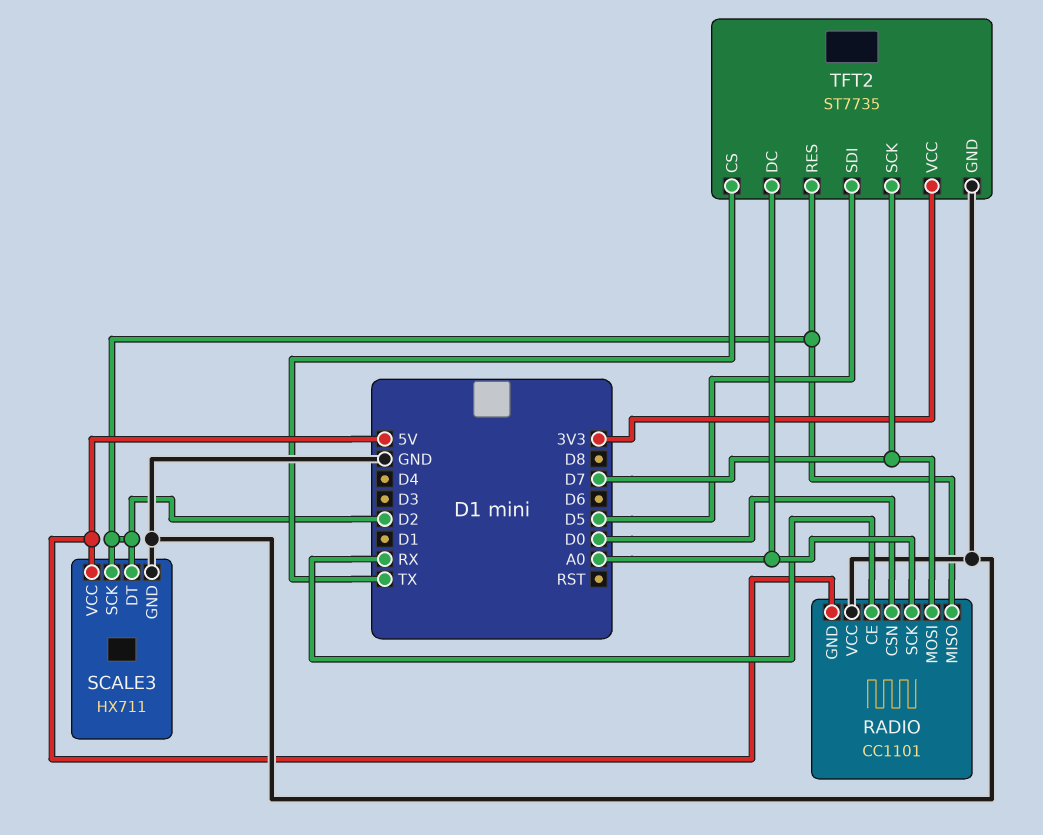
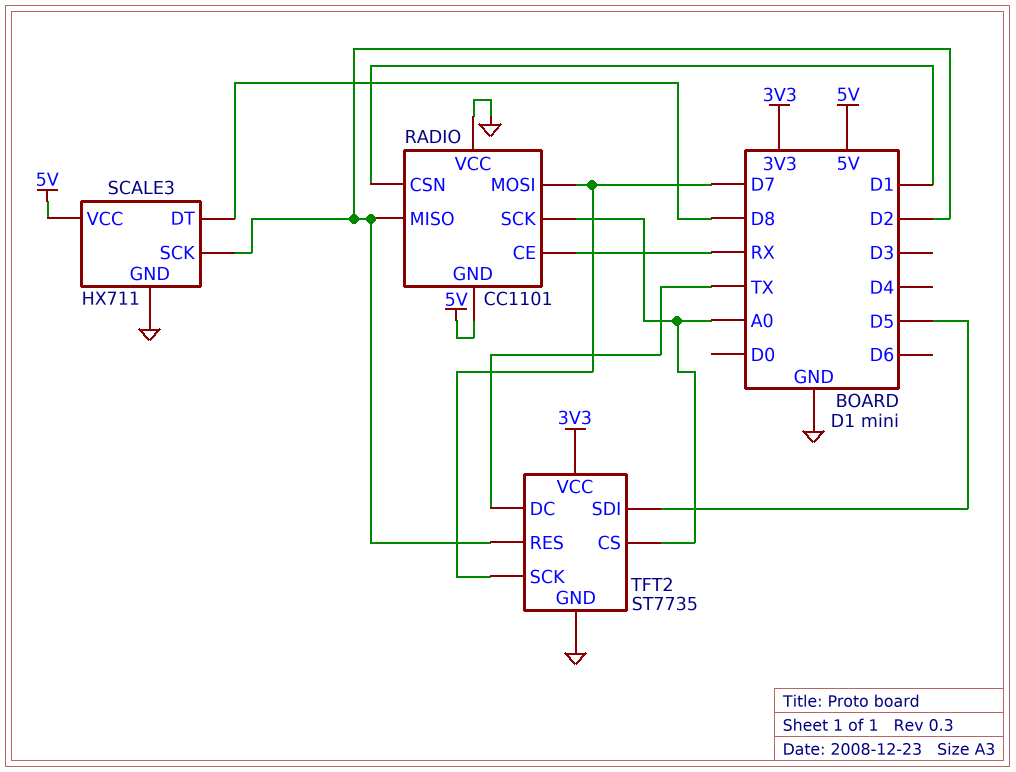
RADIO pin CSN: D0 -> D1
SCALE3 pin DT: D2 -> D8
TFT2 pin CS: TX -> A0
TFT2 pin DC: A0 -> TX

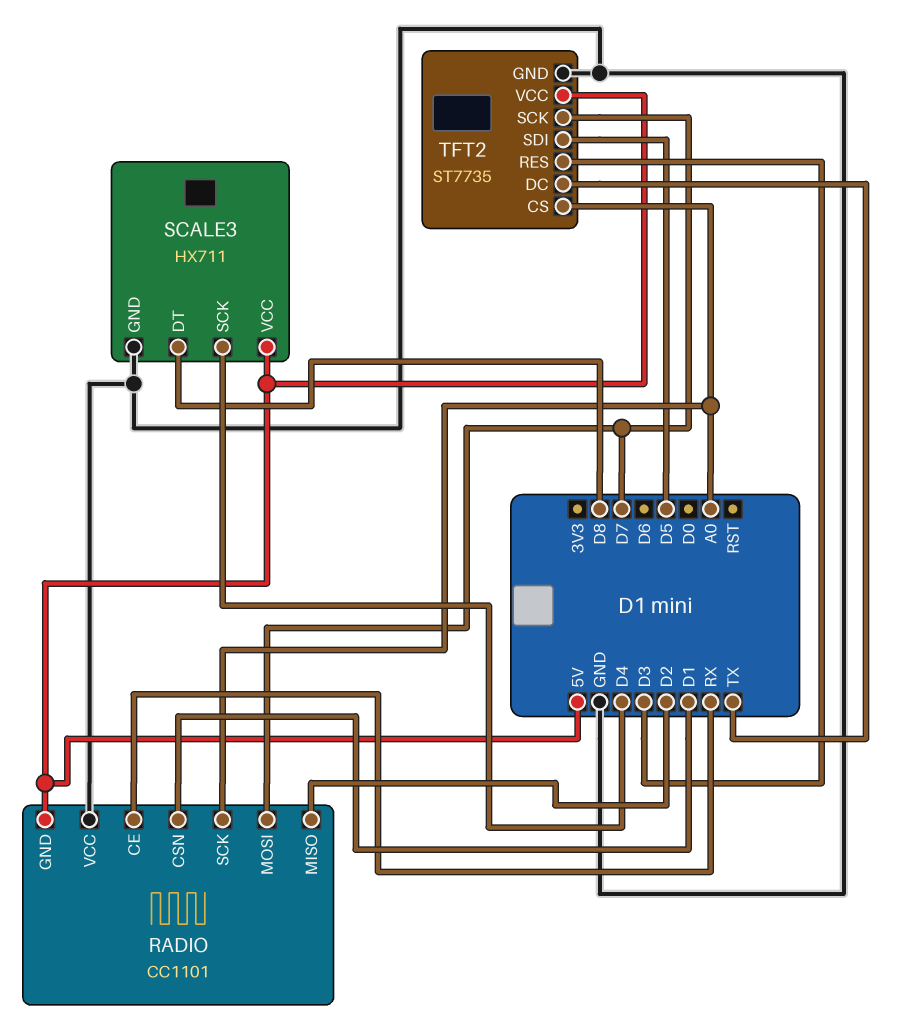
SCALE3 pin SCK: D2 -> D4
TFT2 pin RES: D2 -> D3
TFT2 pin VCC: 3V3 -> 5V

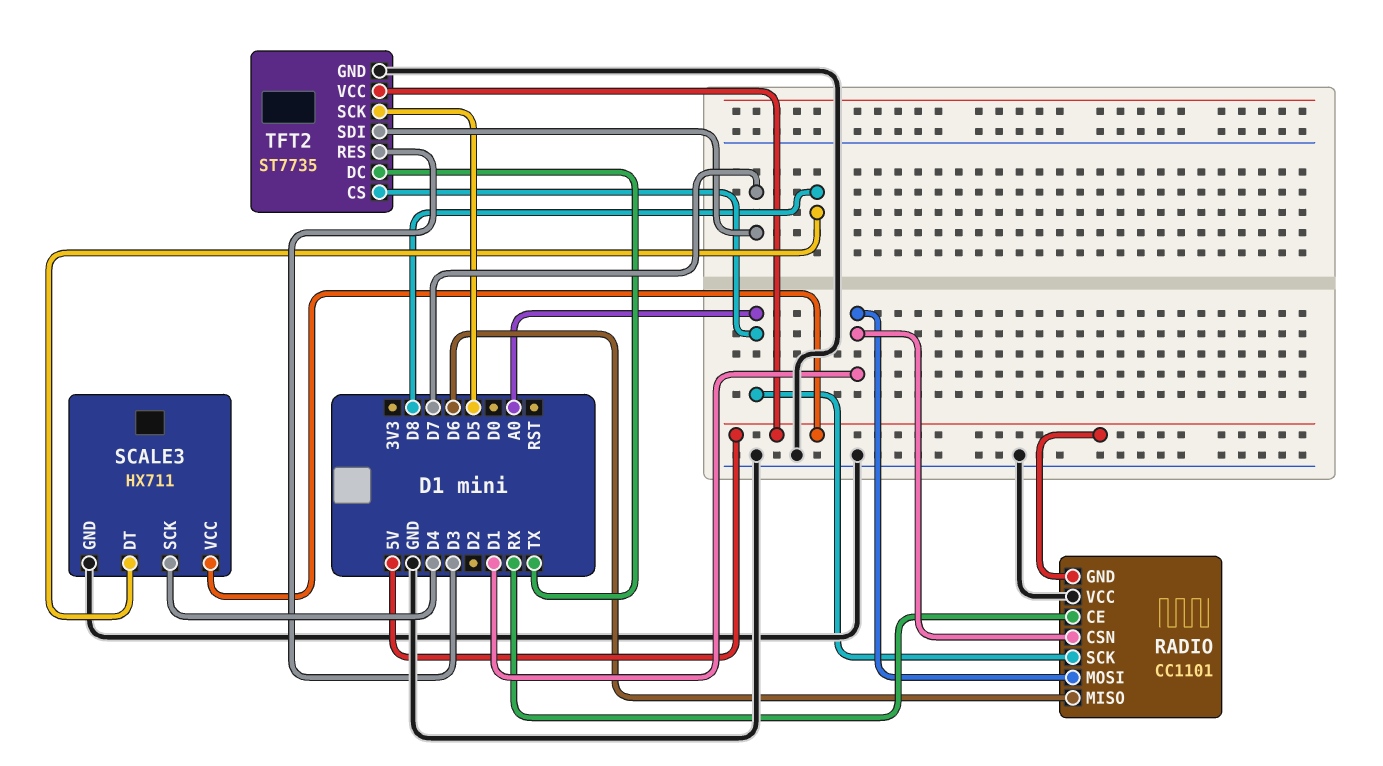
RADIO pin MISO: D2 -> D6
RADIO pin MOSI: D7 -> D1
TFT2 pin SCK: D7 -> D5
TFT2 pin SDI: D5 -> D7

